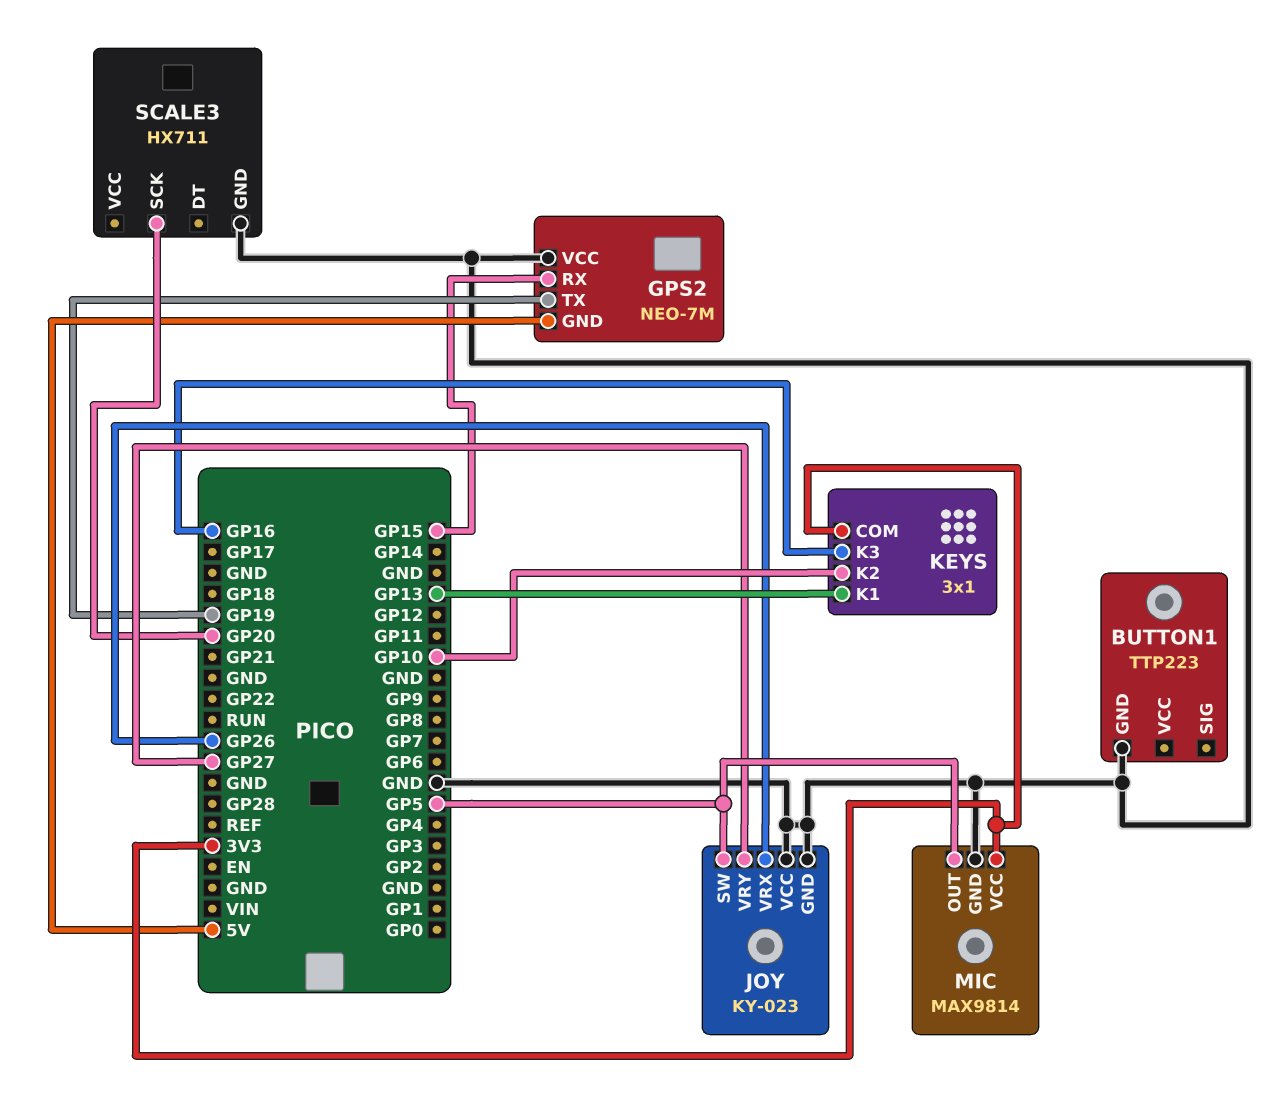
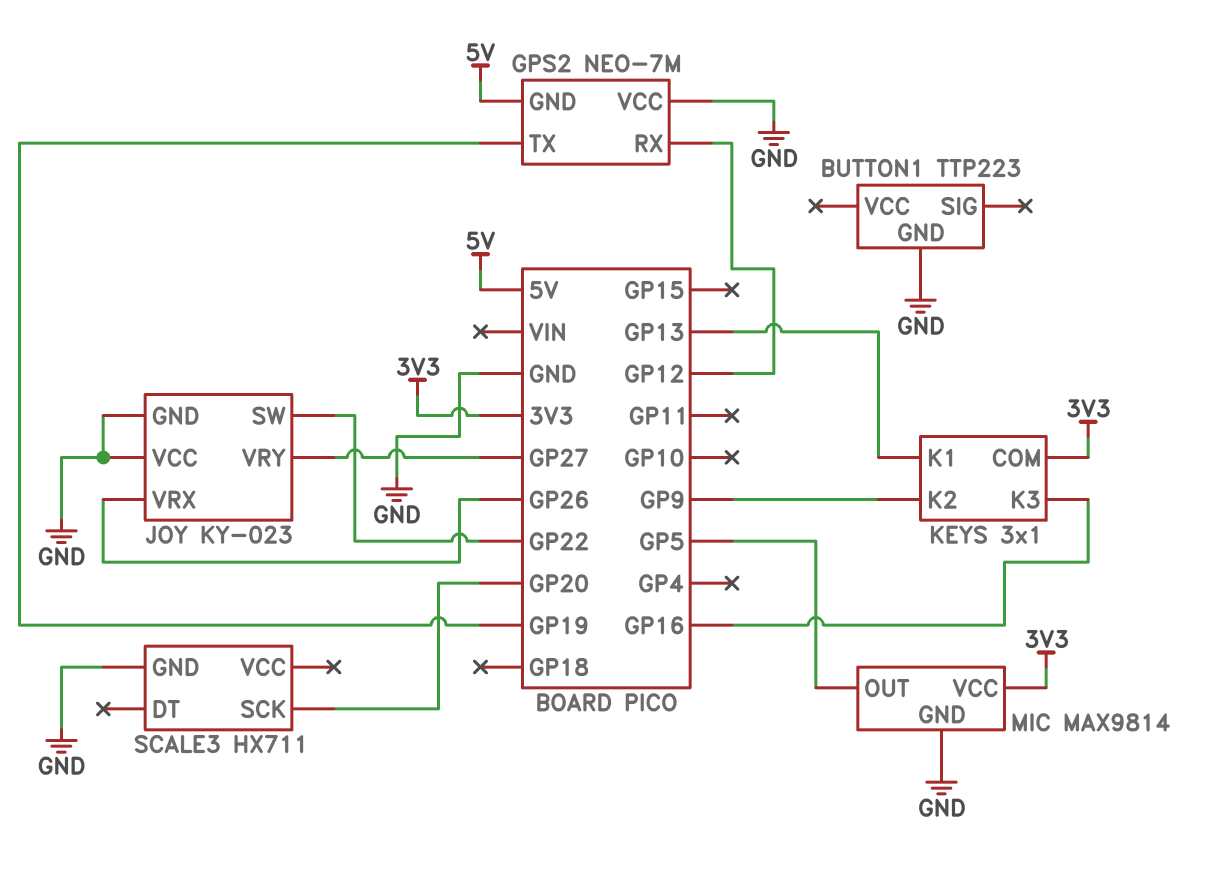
GPS2 pin RX: GP15 -> GP12
JOY pin SW: GP5 -> GP22
KEYS pin K2: GP10 -> GP9

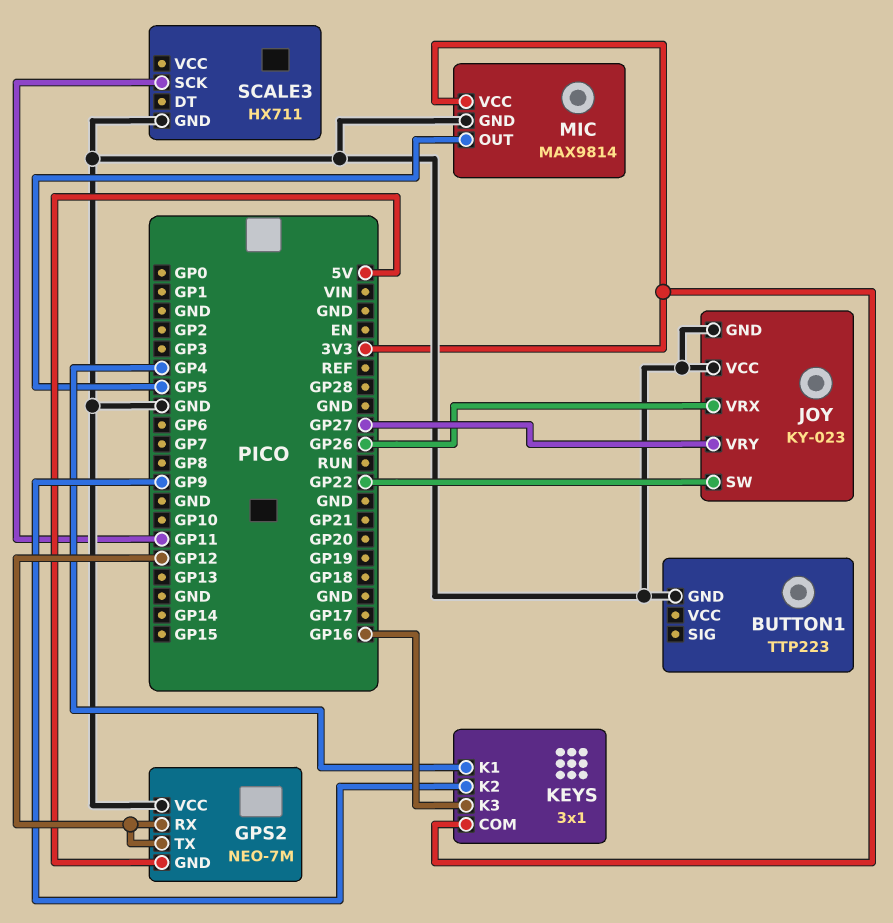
GPS2 pin TX: GP19 -> GP12
KEYS pin K1: GP13 -> GP4
SCALE3 pin SCK: GP20 -> GP11

